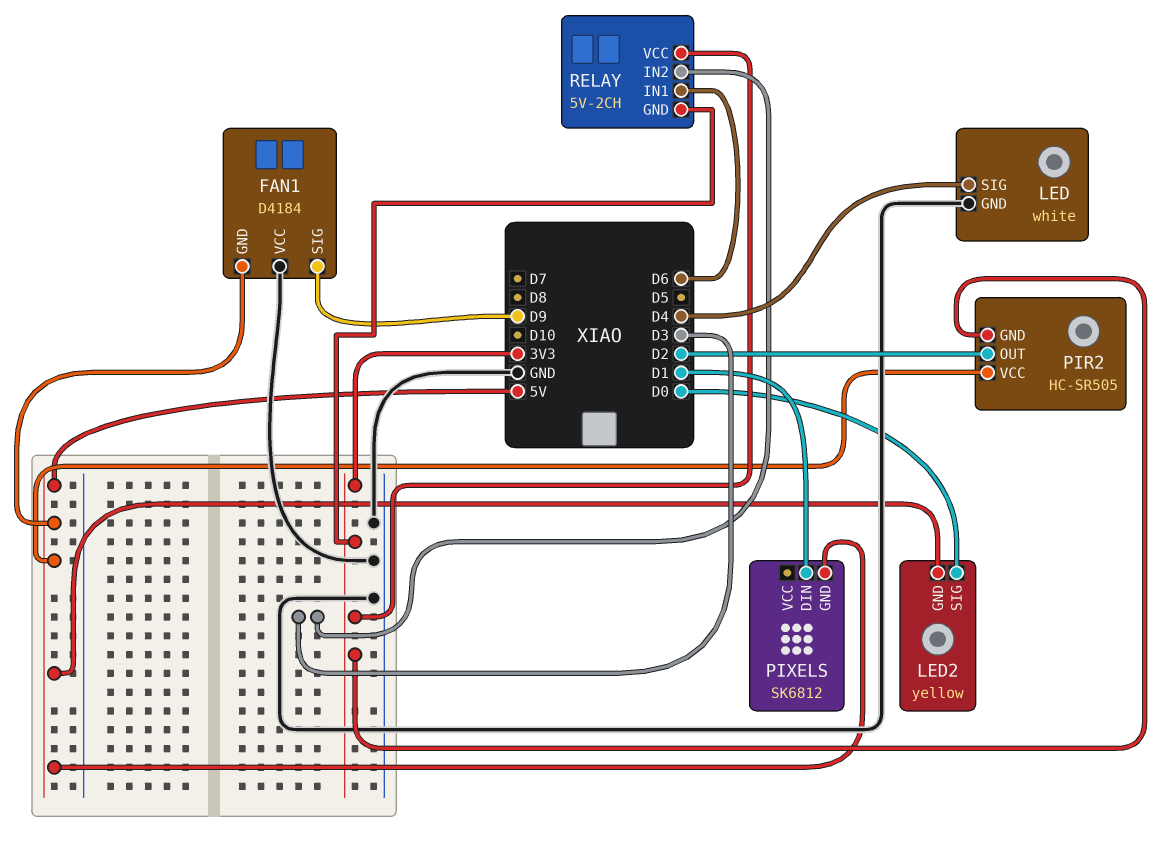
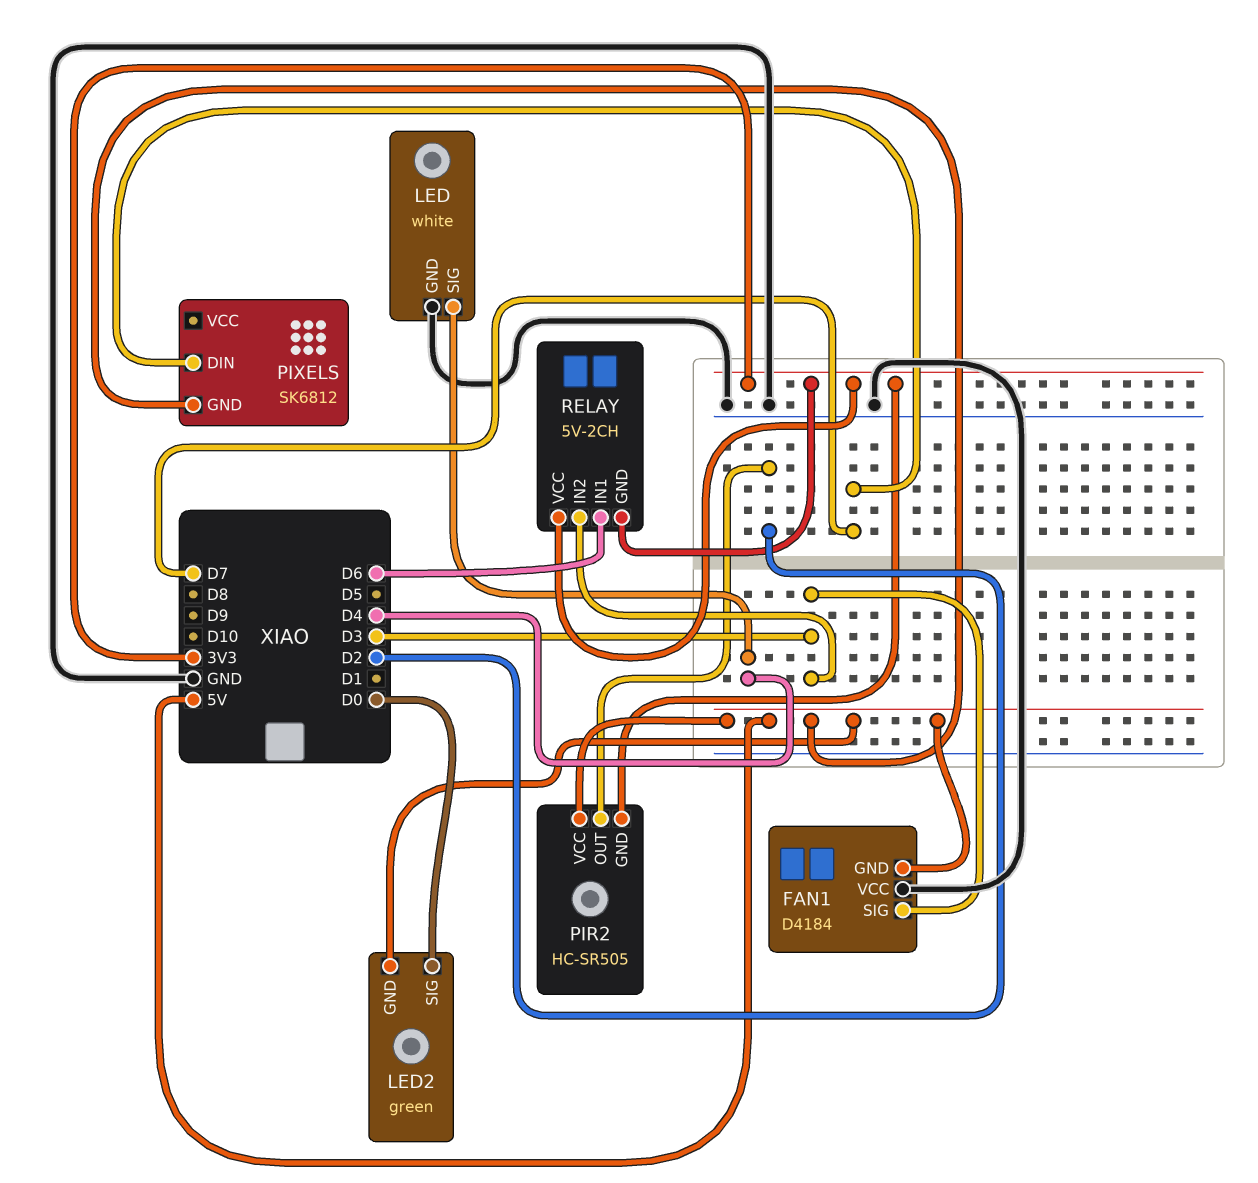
FAN1 pin SIG: D9 -> D3
LED2: yellow -> green
PIXELS pin DIN: D1 -> D7

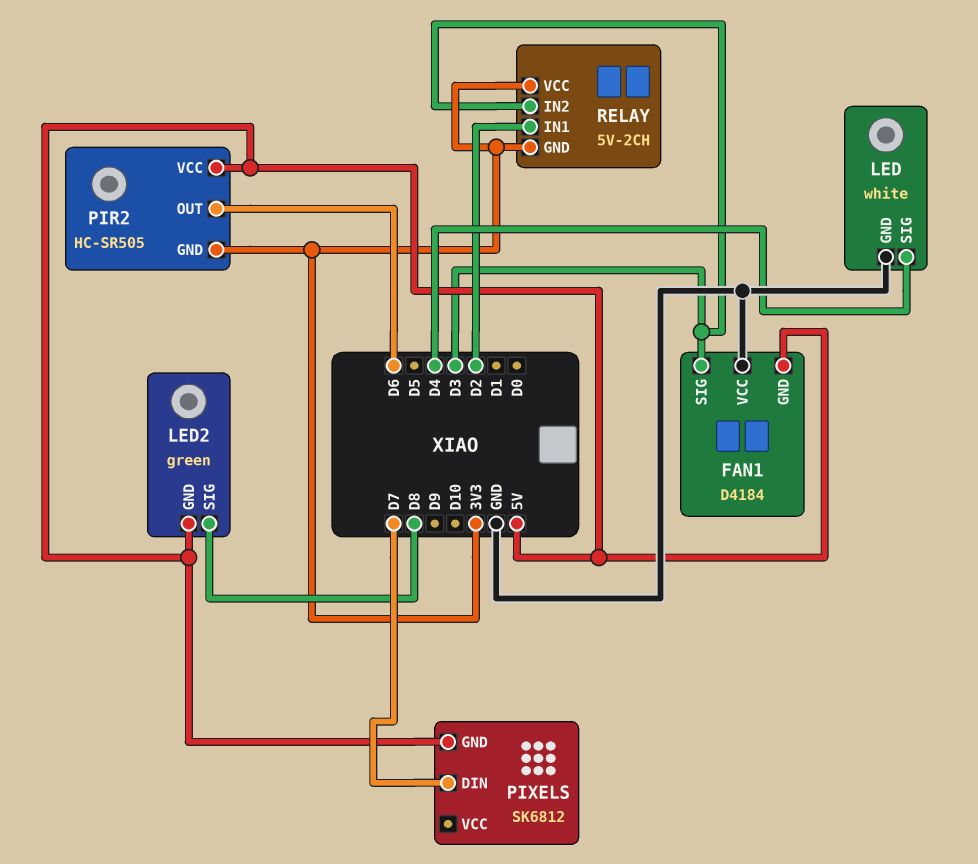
LED2 pin SIG: D0 -> D8
PIR2 pin OUT: D2 -> D6
RELAY pin IN1: D6 -> D2

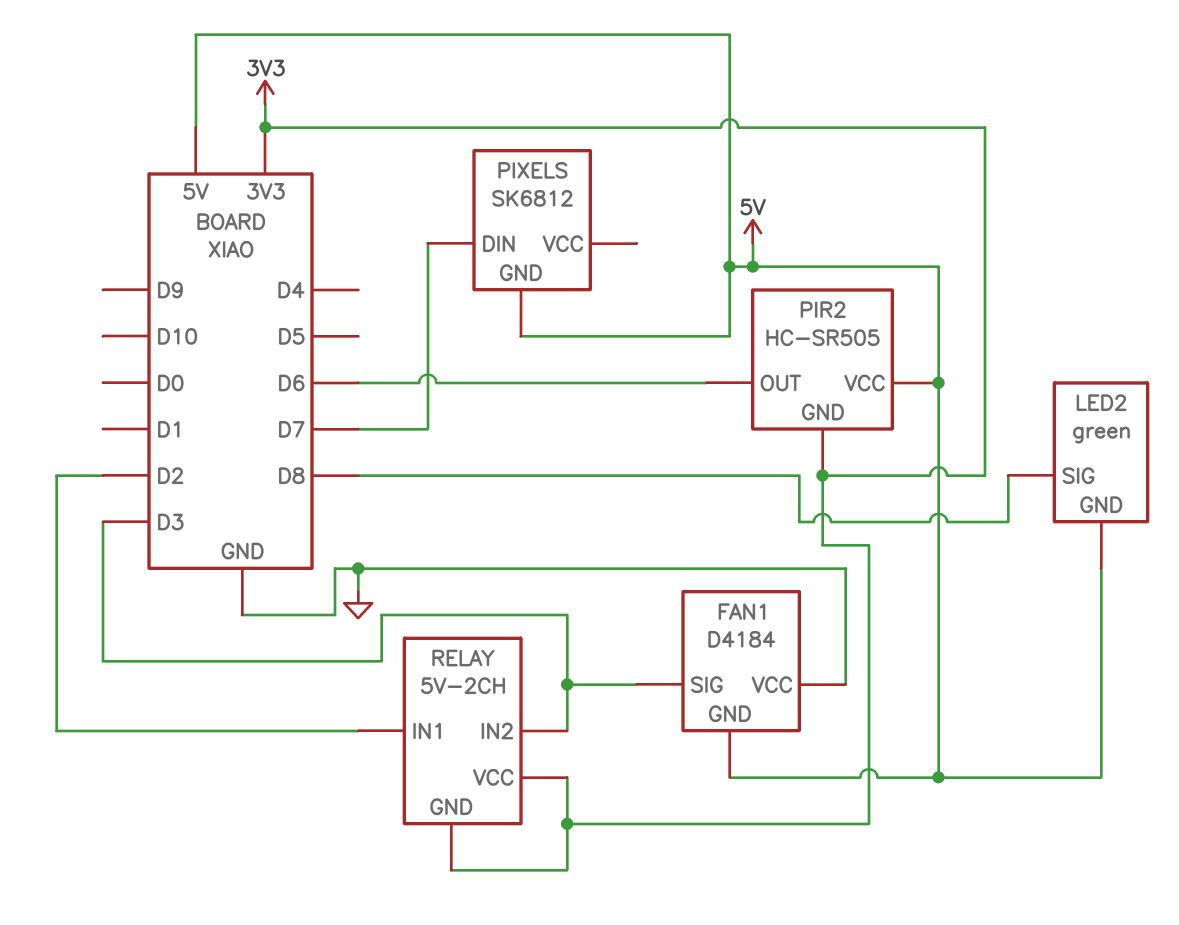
LED: white -> none
LED pin GND: GND -> none
LED pin SIG: D4 -> none

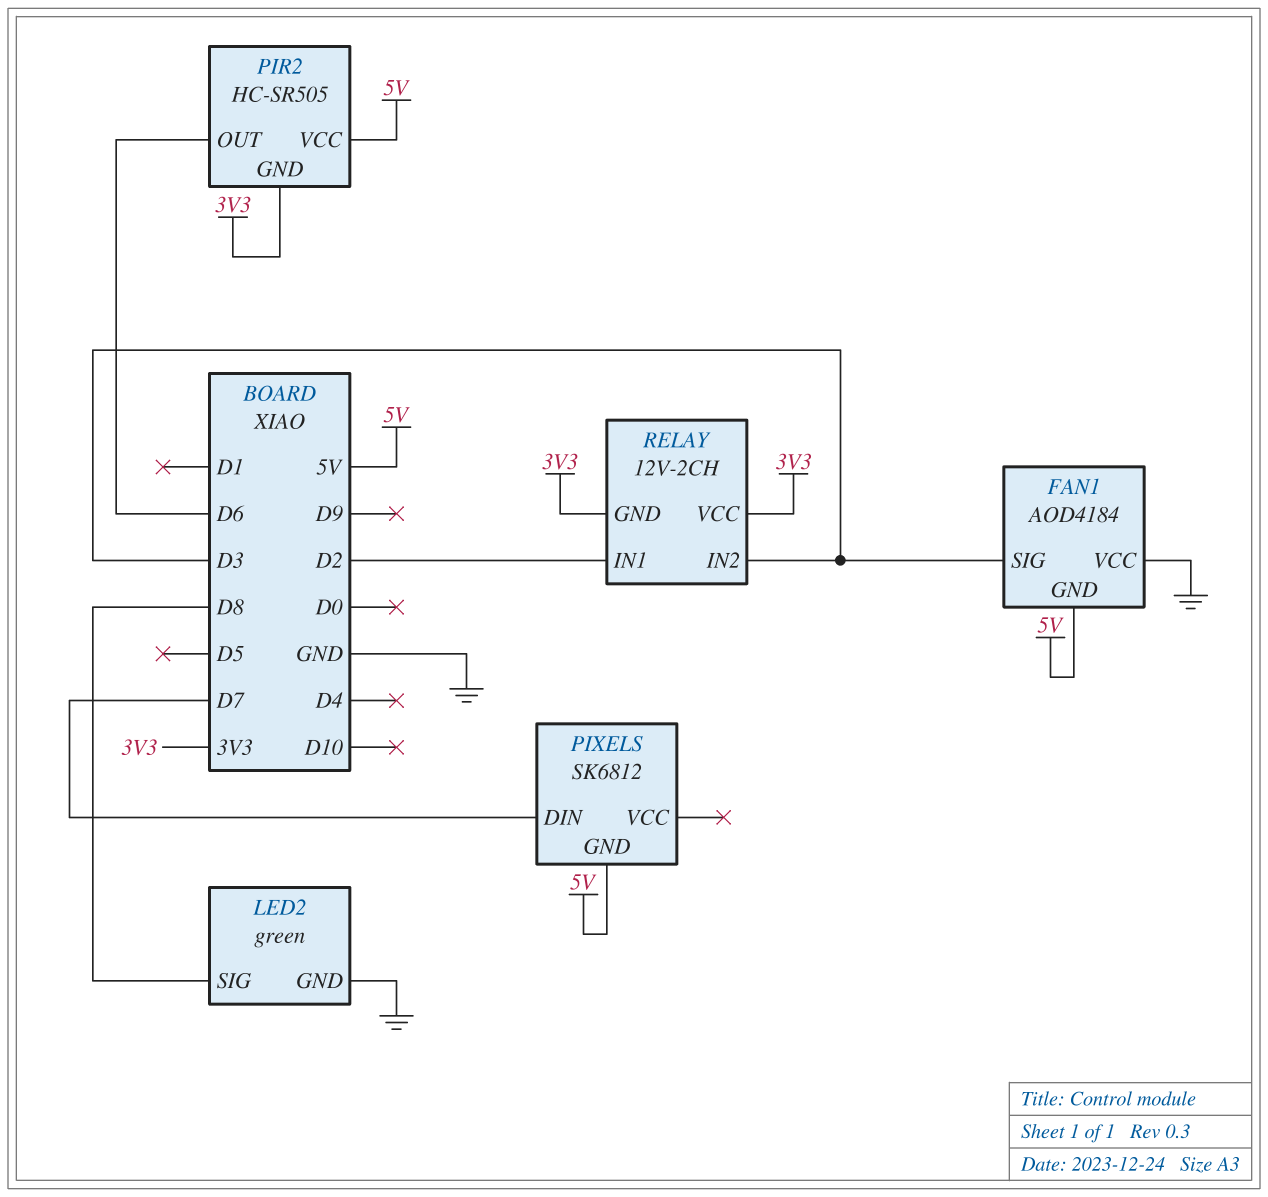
FAN1: D4184 -> AOD4184
LED2 pin GND: 5V -> GND
RELAY: 5V-2CH -> 12V-2CH

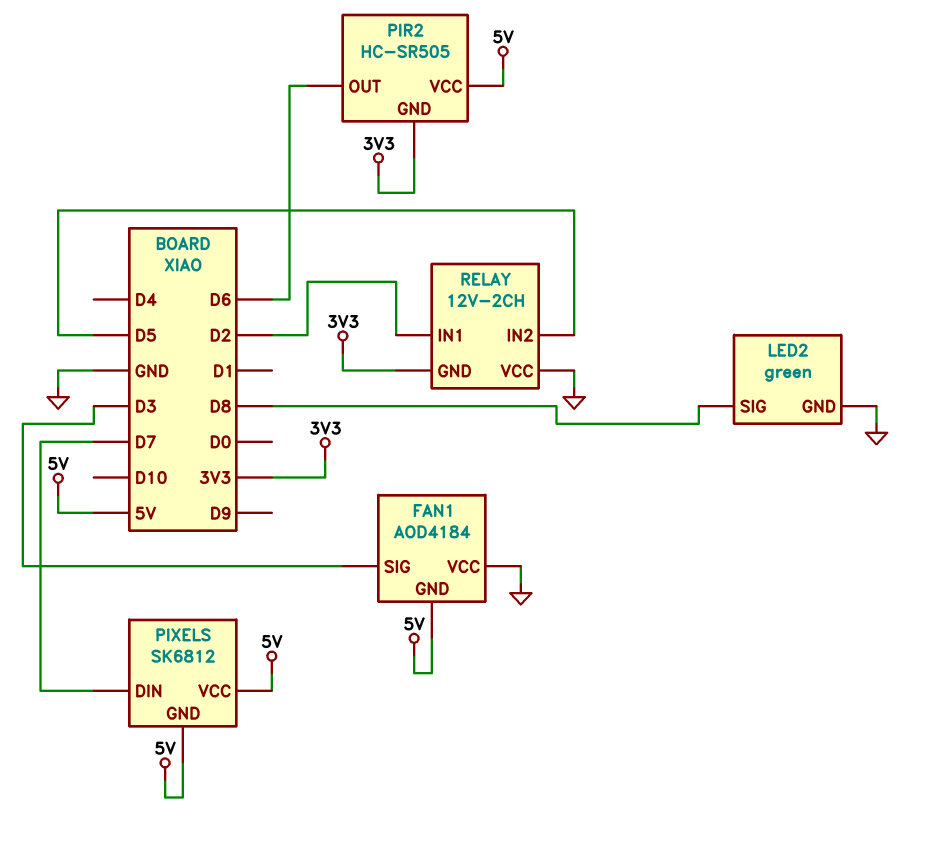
PIXELS pin VCC: none -> 5V
RELAY pin IN2: D3 -> D5
RELAY pin VCC: 3V3 -> GND

